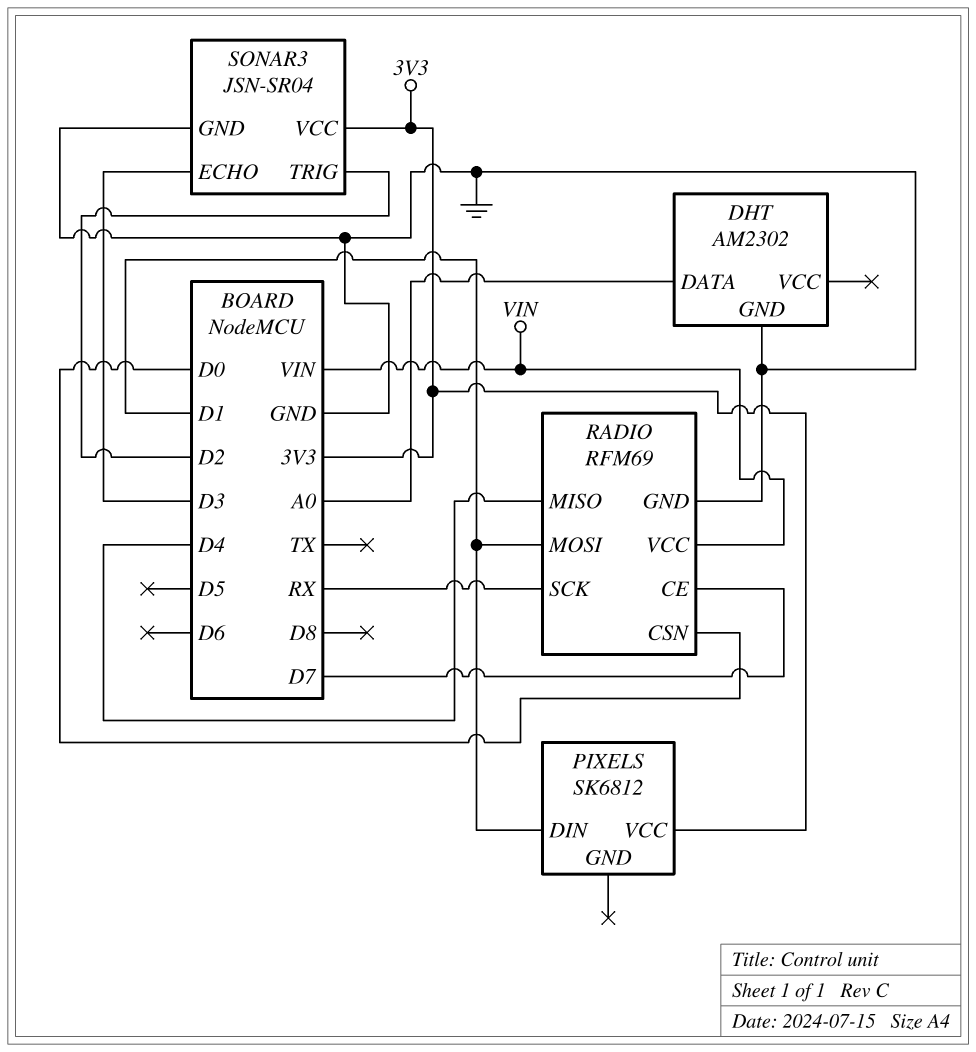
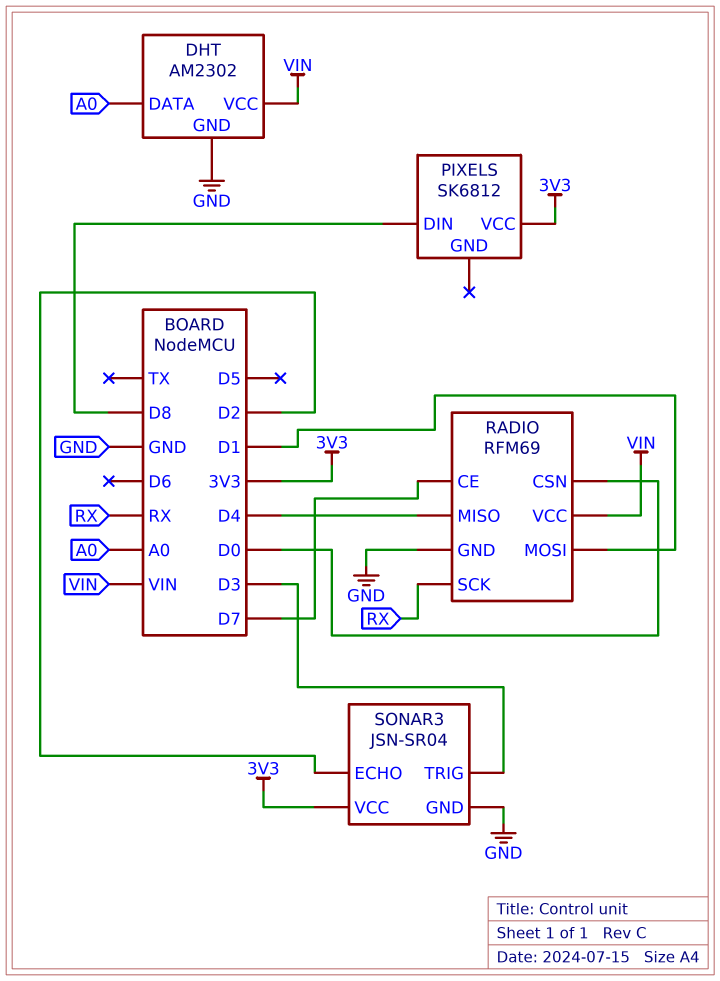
DHT pin VCC: none -> VIN
PIXELS pin DIN: D1 -> D8
SONAR3 pin ECHO: D3 -> D2
SONAR3 pin TRIG: D2 -> D3

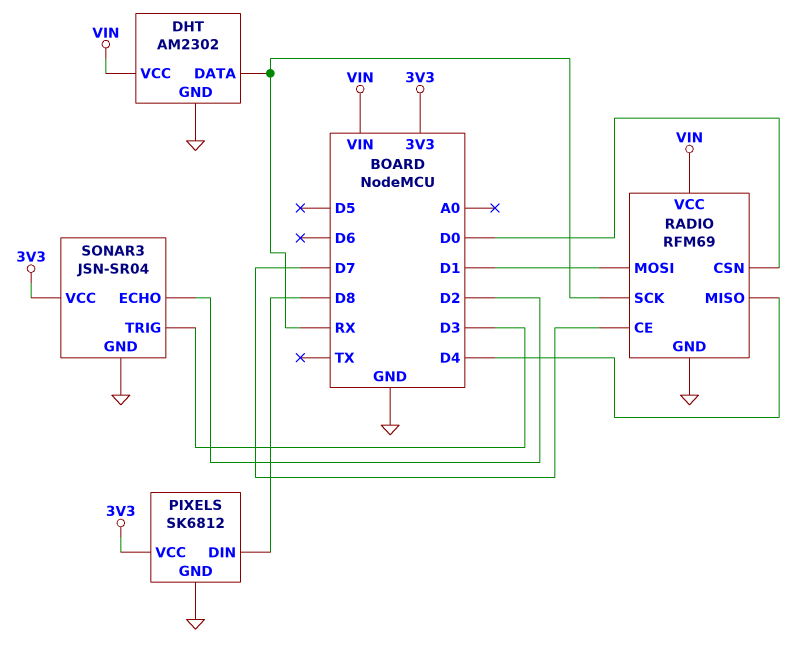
DHT pin DATA: A0 -> RX
PIXELS pin GND: none -> GND

